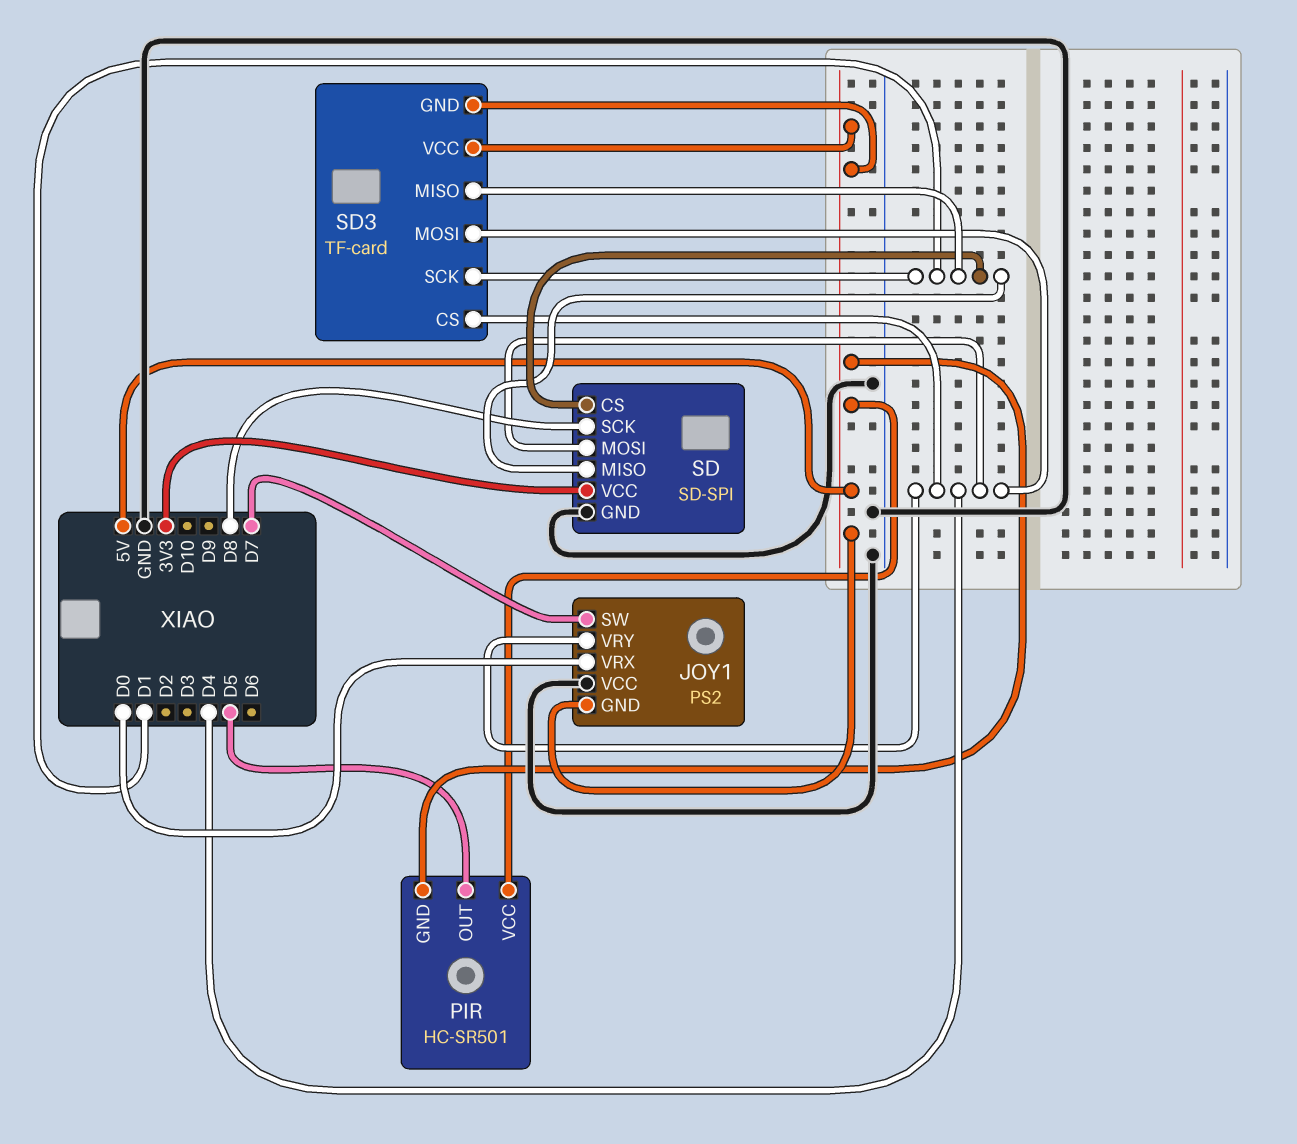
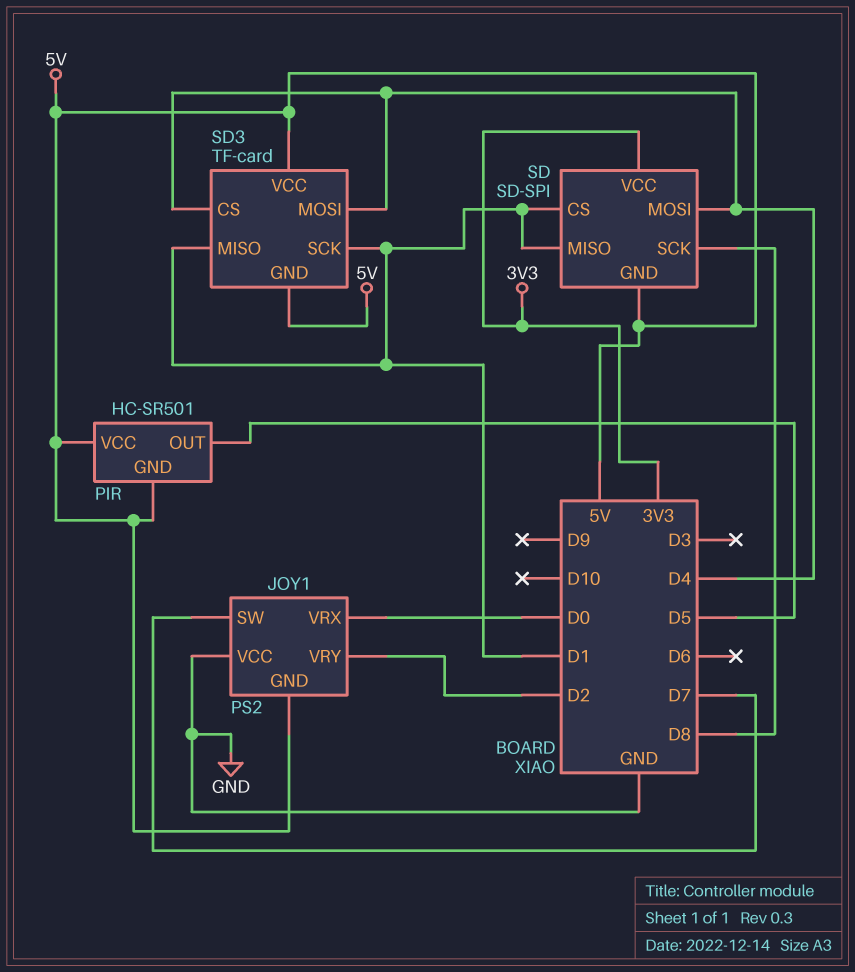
JOY1 pin VRY: D4 -> D2
SD pin GND: GND -> 5V

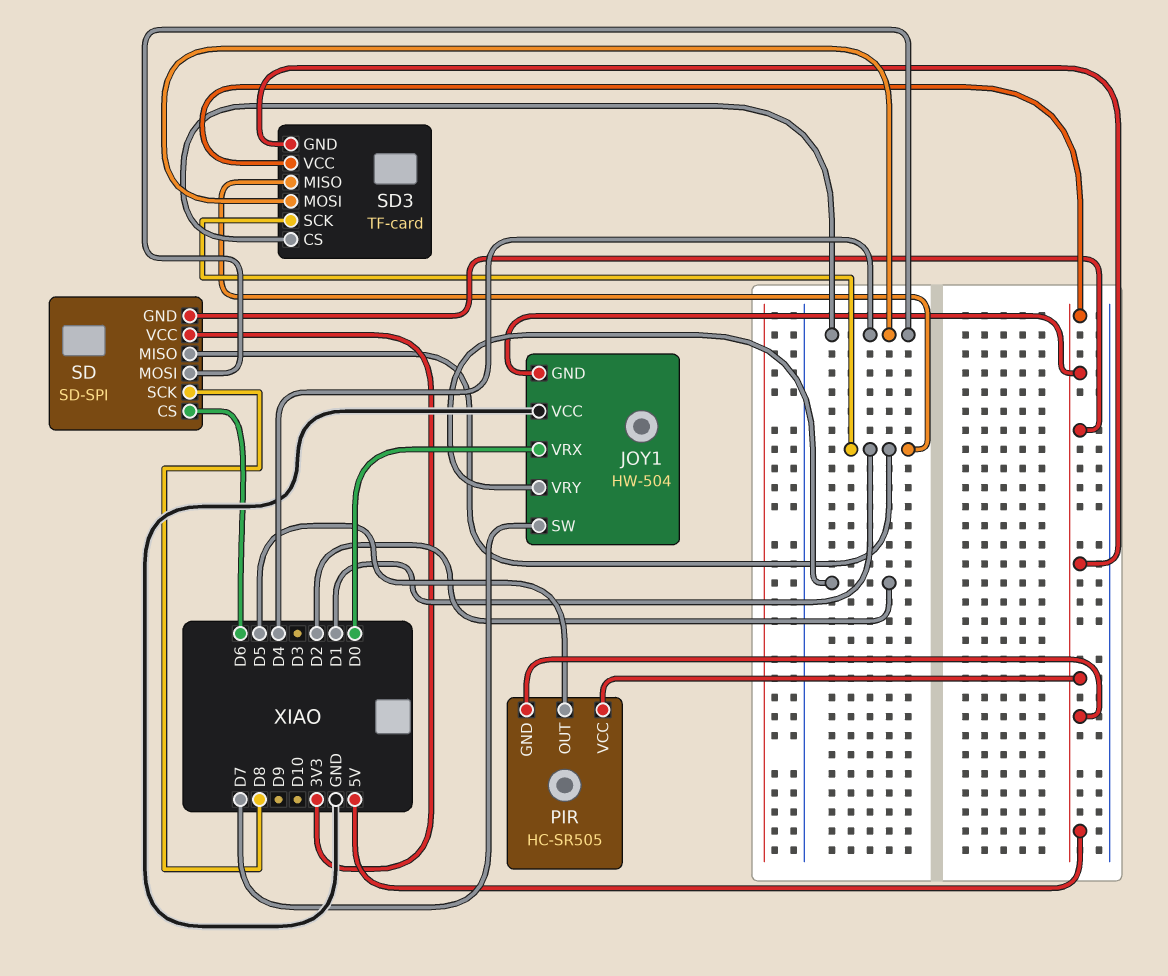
JOY1: PS2 -> HW-504
PIR: HC-SR501 -> HC-SR505
SD pin CS: D1 -> D6

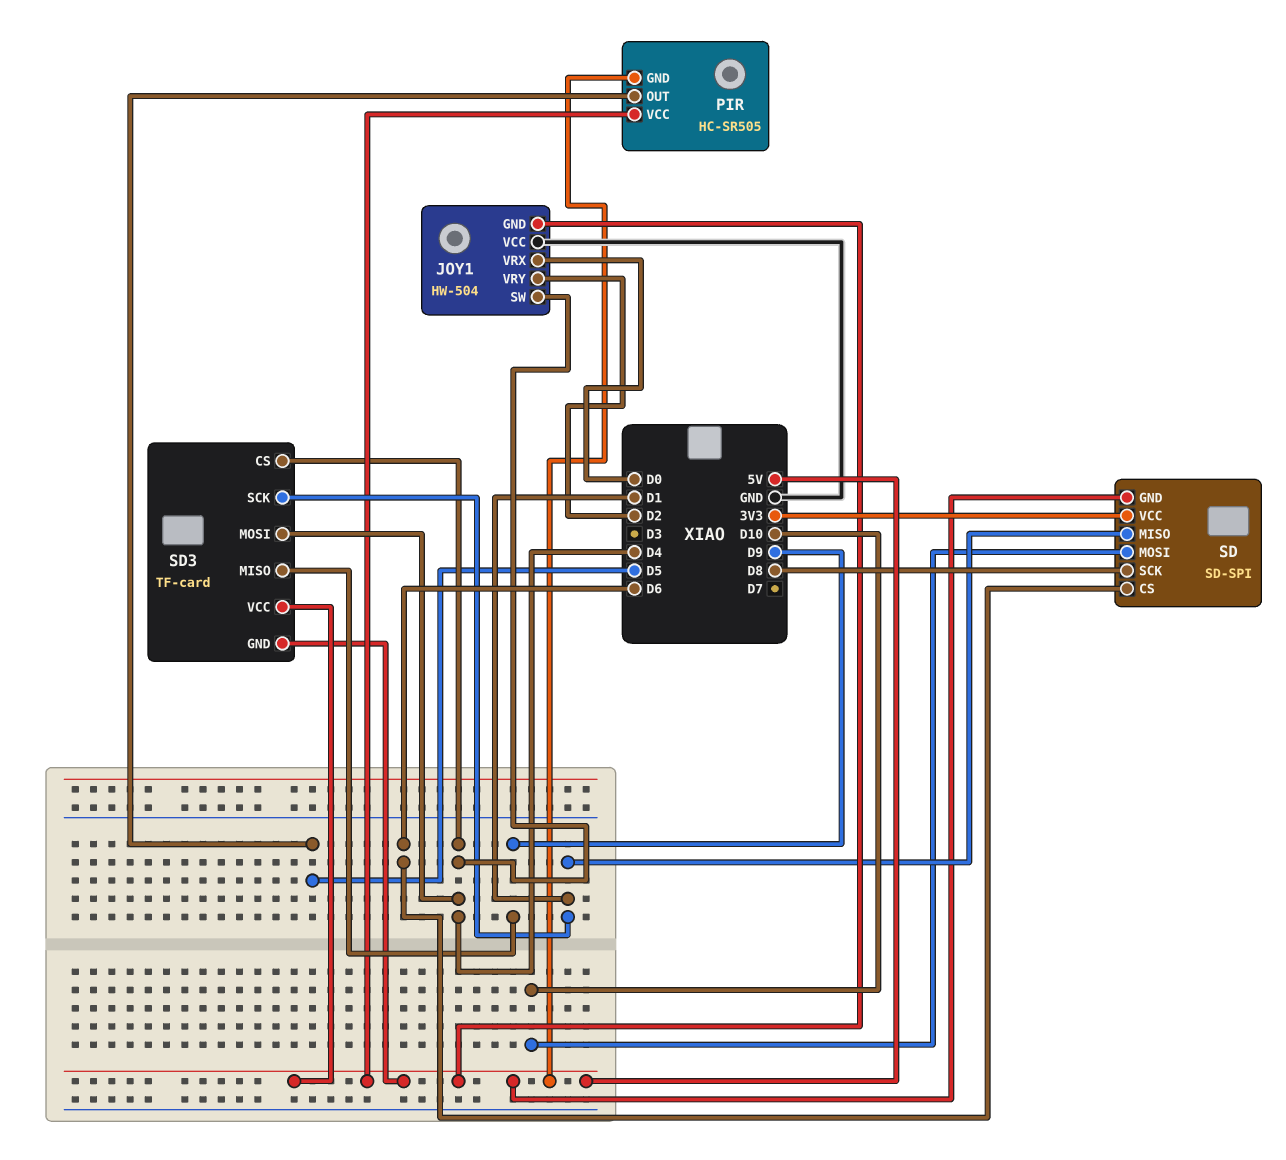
JOY1 pin SW: D7 -> D4
SD pin MOSI: D4 -> D10
SD3 pin MISO: D1 -> D9

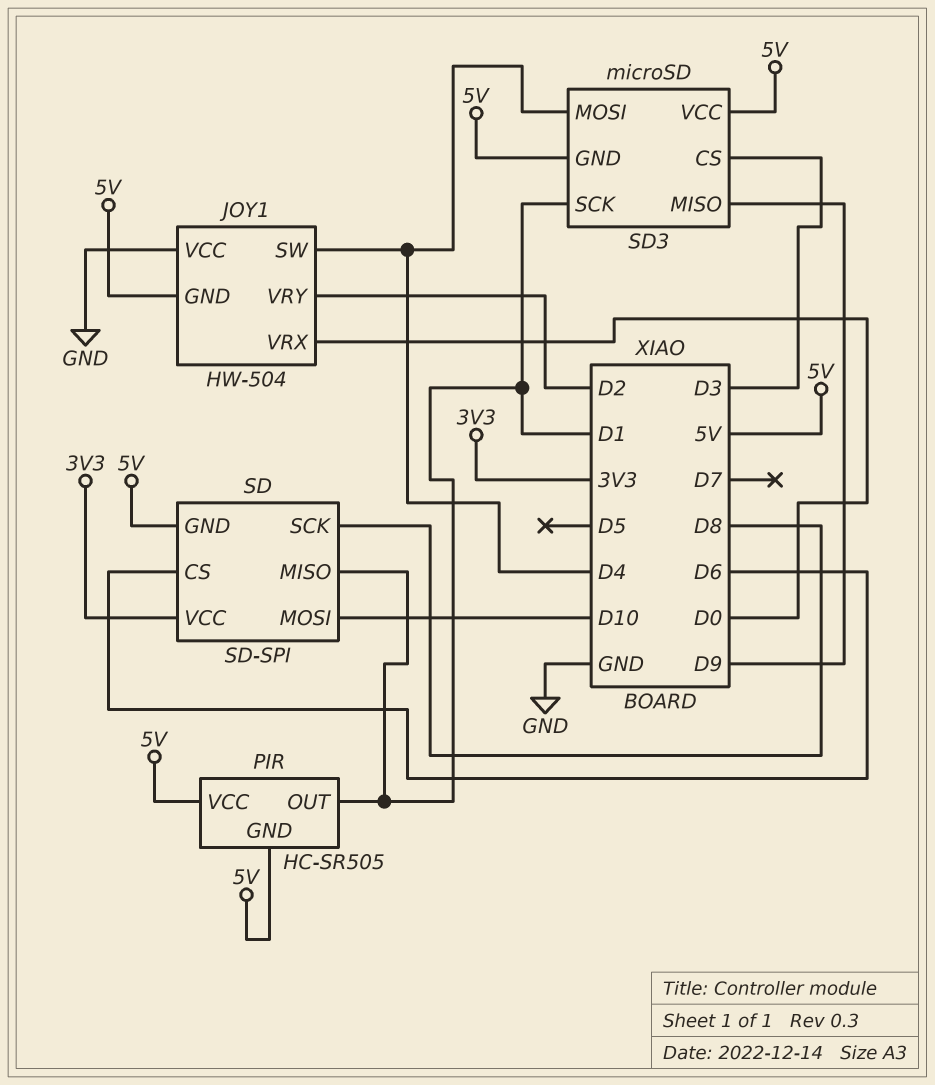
PIR pin OUT: D5 -> D1
SD3: TF-card -> microSD
SD3 pin CS: D4 -> D3

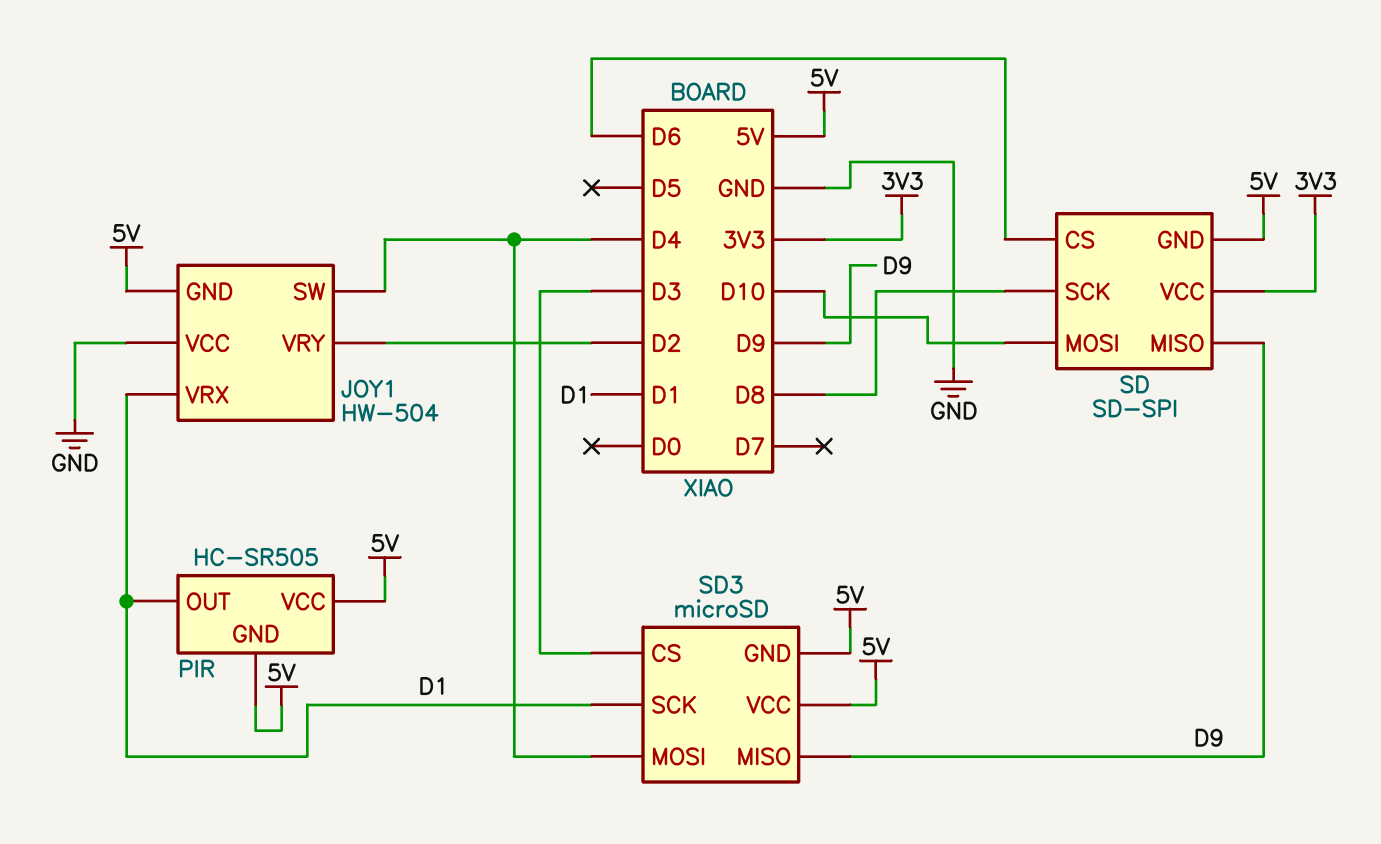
JOY1 pin VRX: D0 -> D1
SD pin MISO: D1 -> D9

